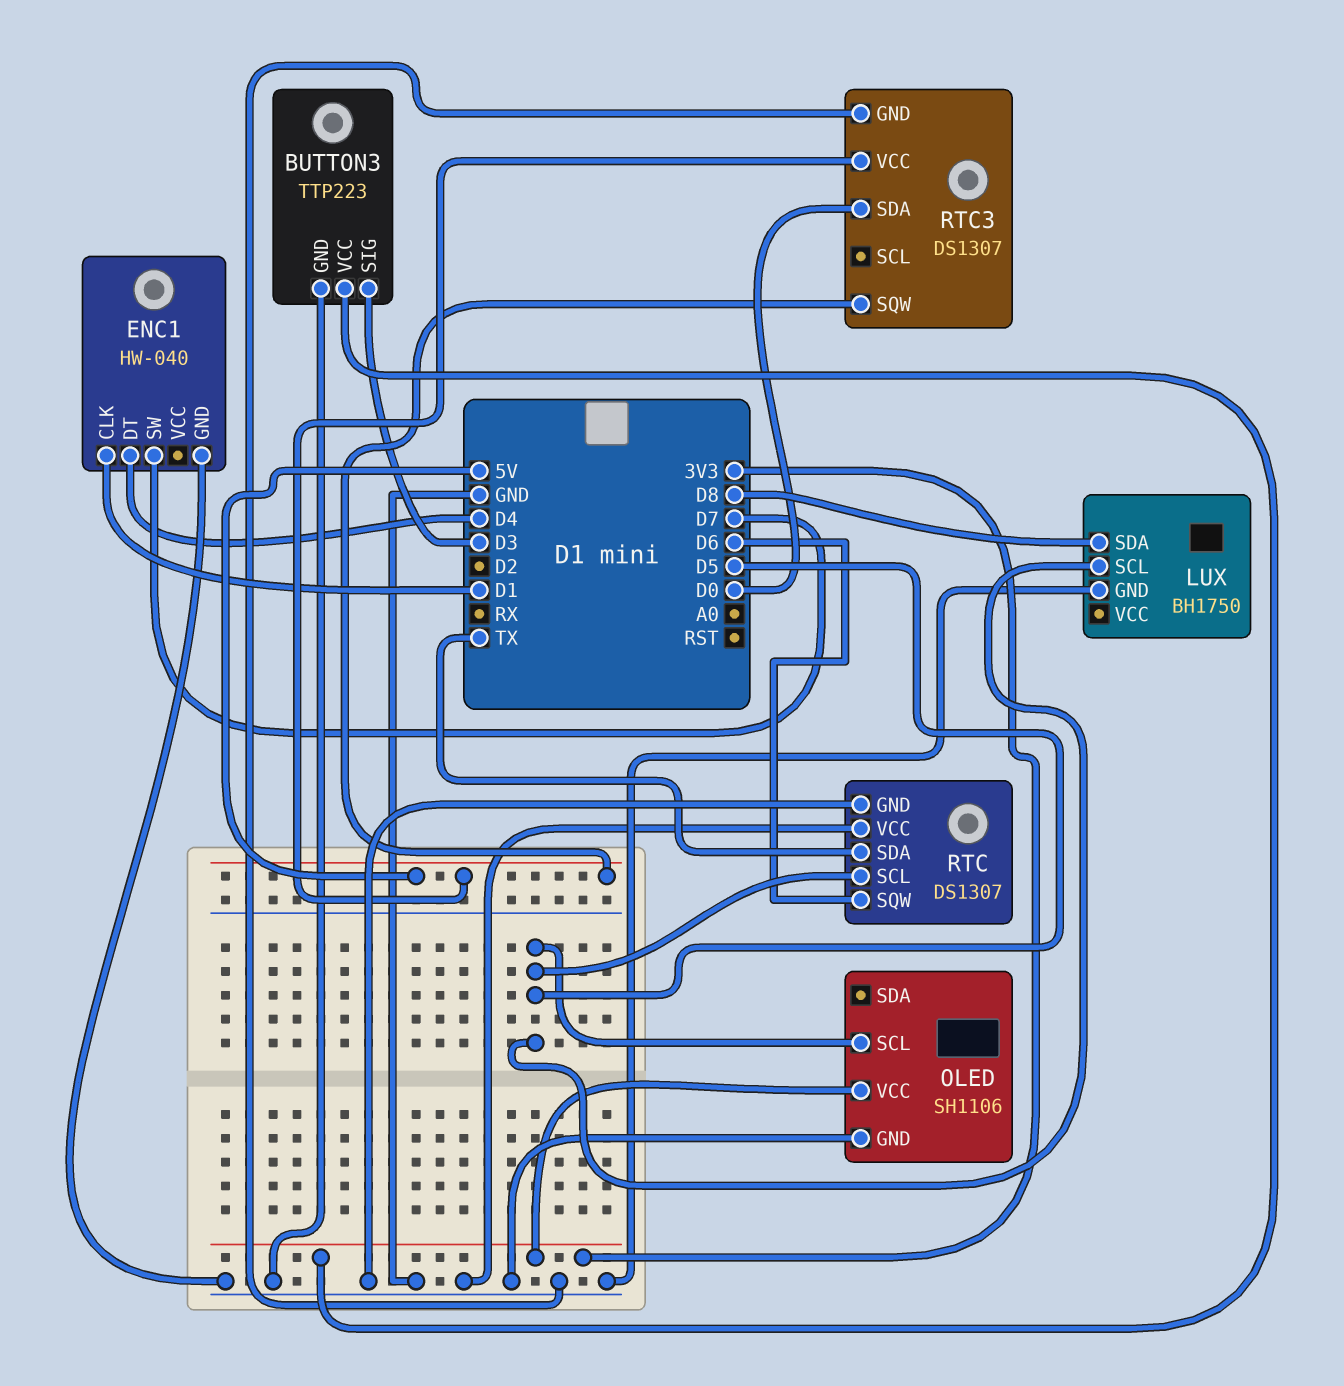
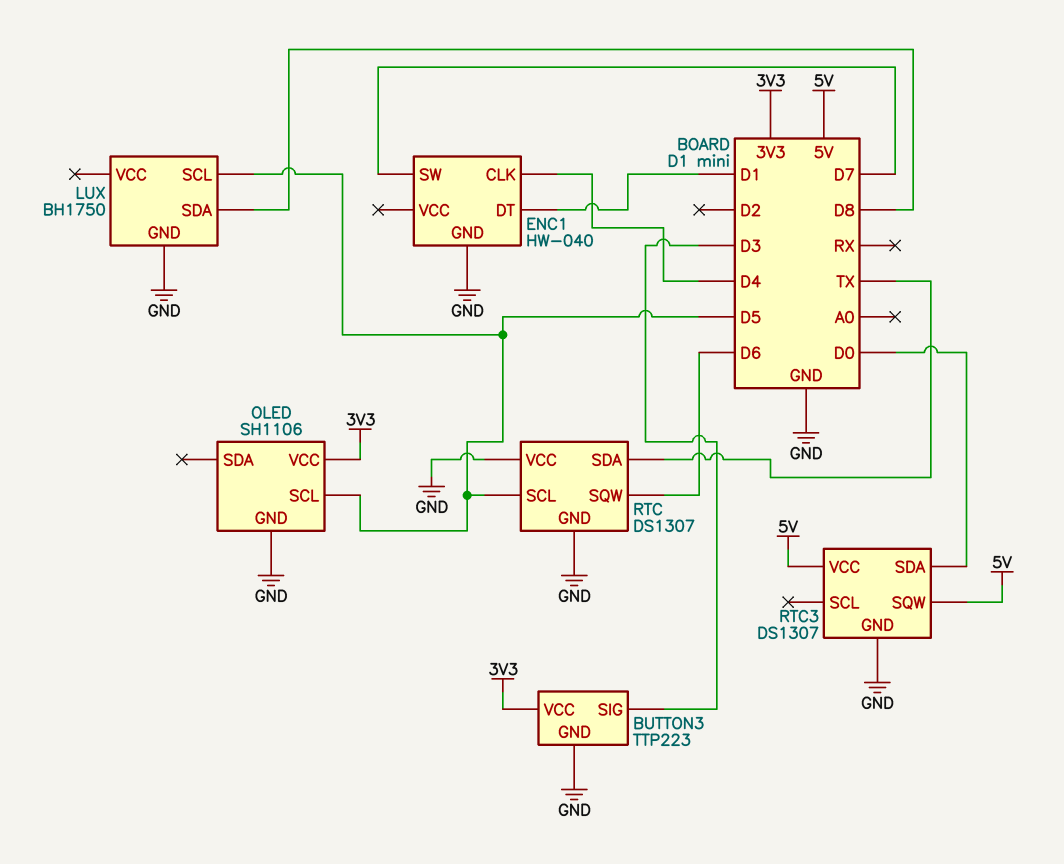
ENC1 pin CLK: D1 -> D4
ENC1 pin DT: D4 -> D1

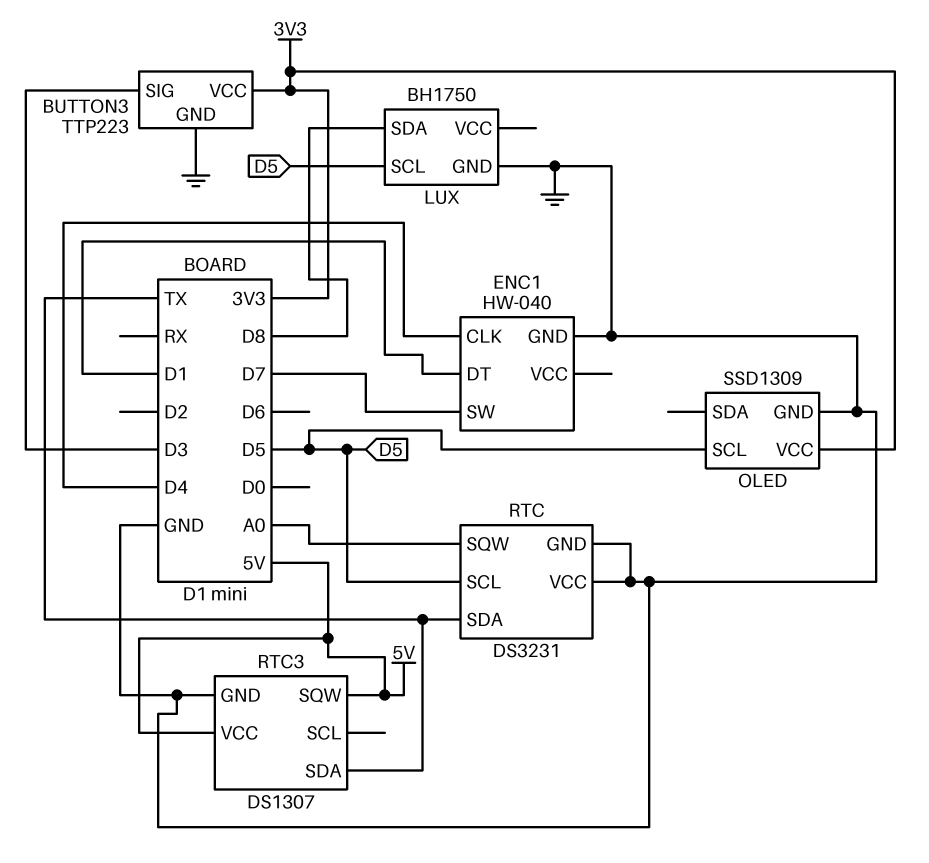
OLED: SH1106 -> SSD1309
RTC: DS1307 -> DS3231
RTC pin SQW: D6 -> A0
RTC3 pin SDA: D0 -> TX

